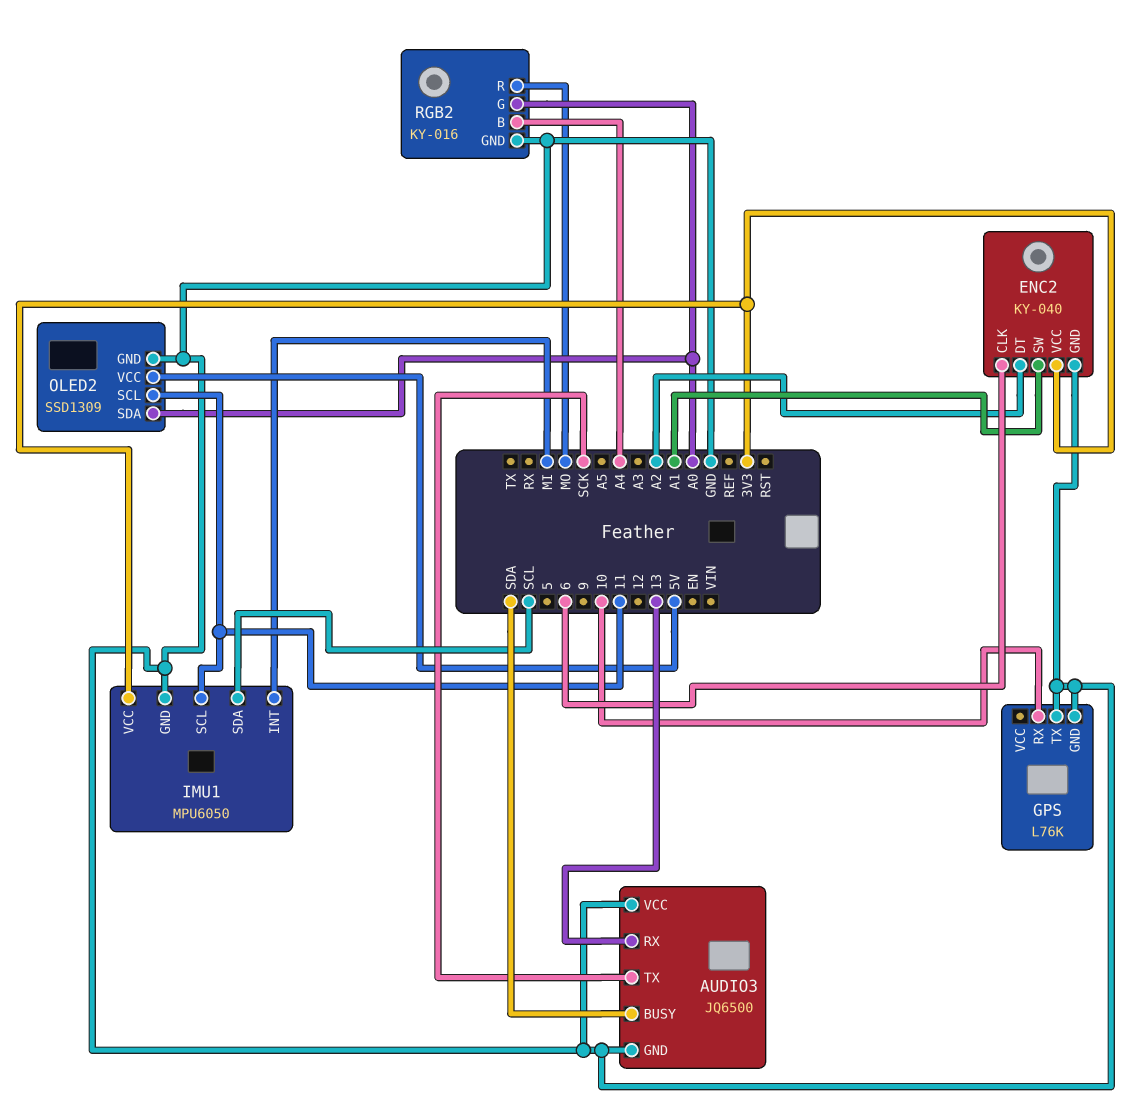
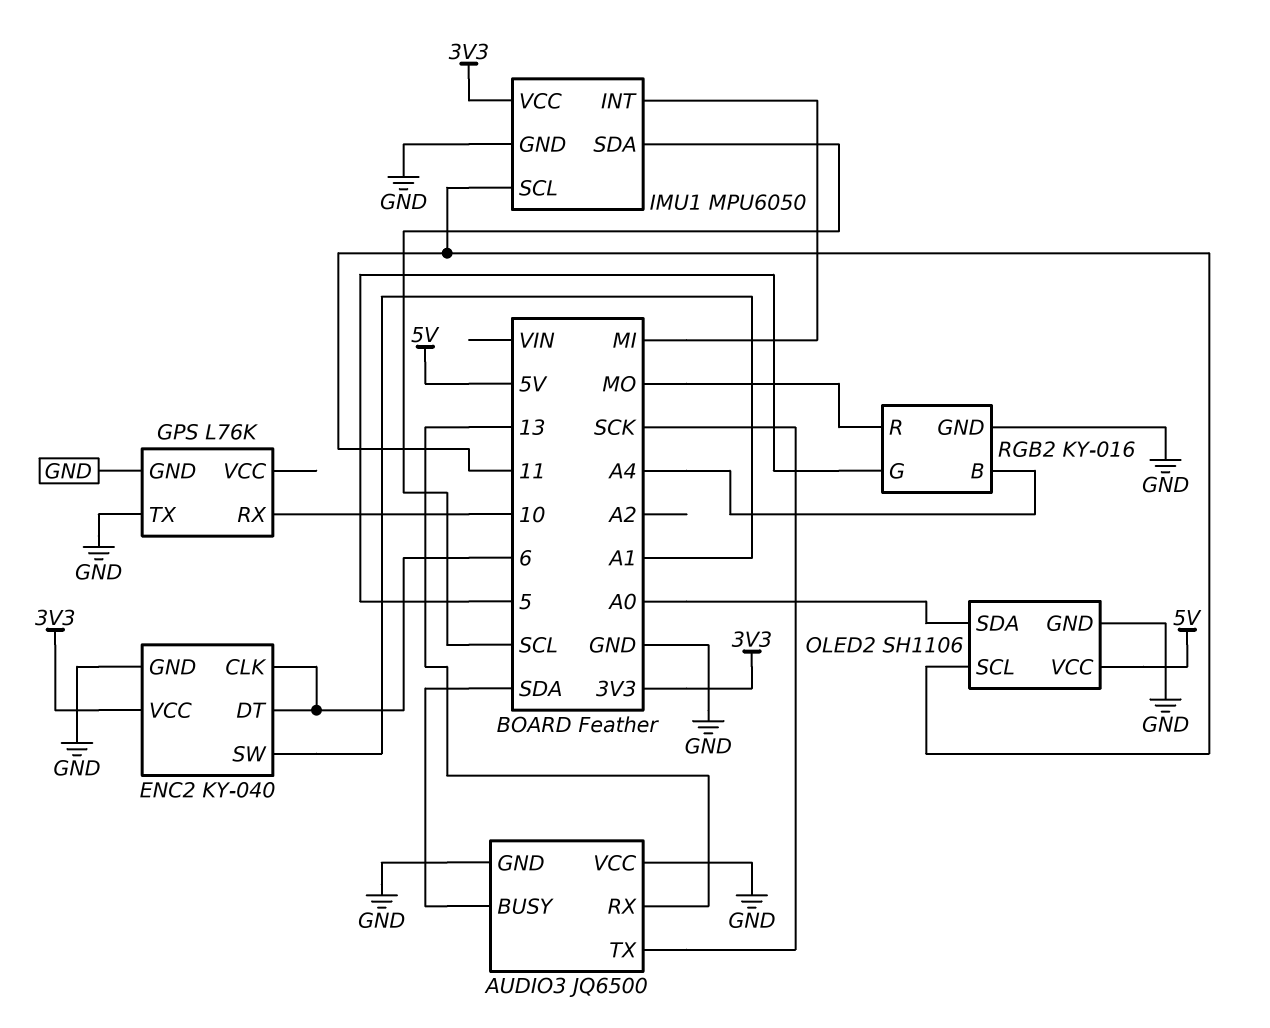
ENC2 pin DT: A2 -> 6
OLED2: SSD1309 -> SH1106
RGB2 pin G: A0 -> 5

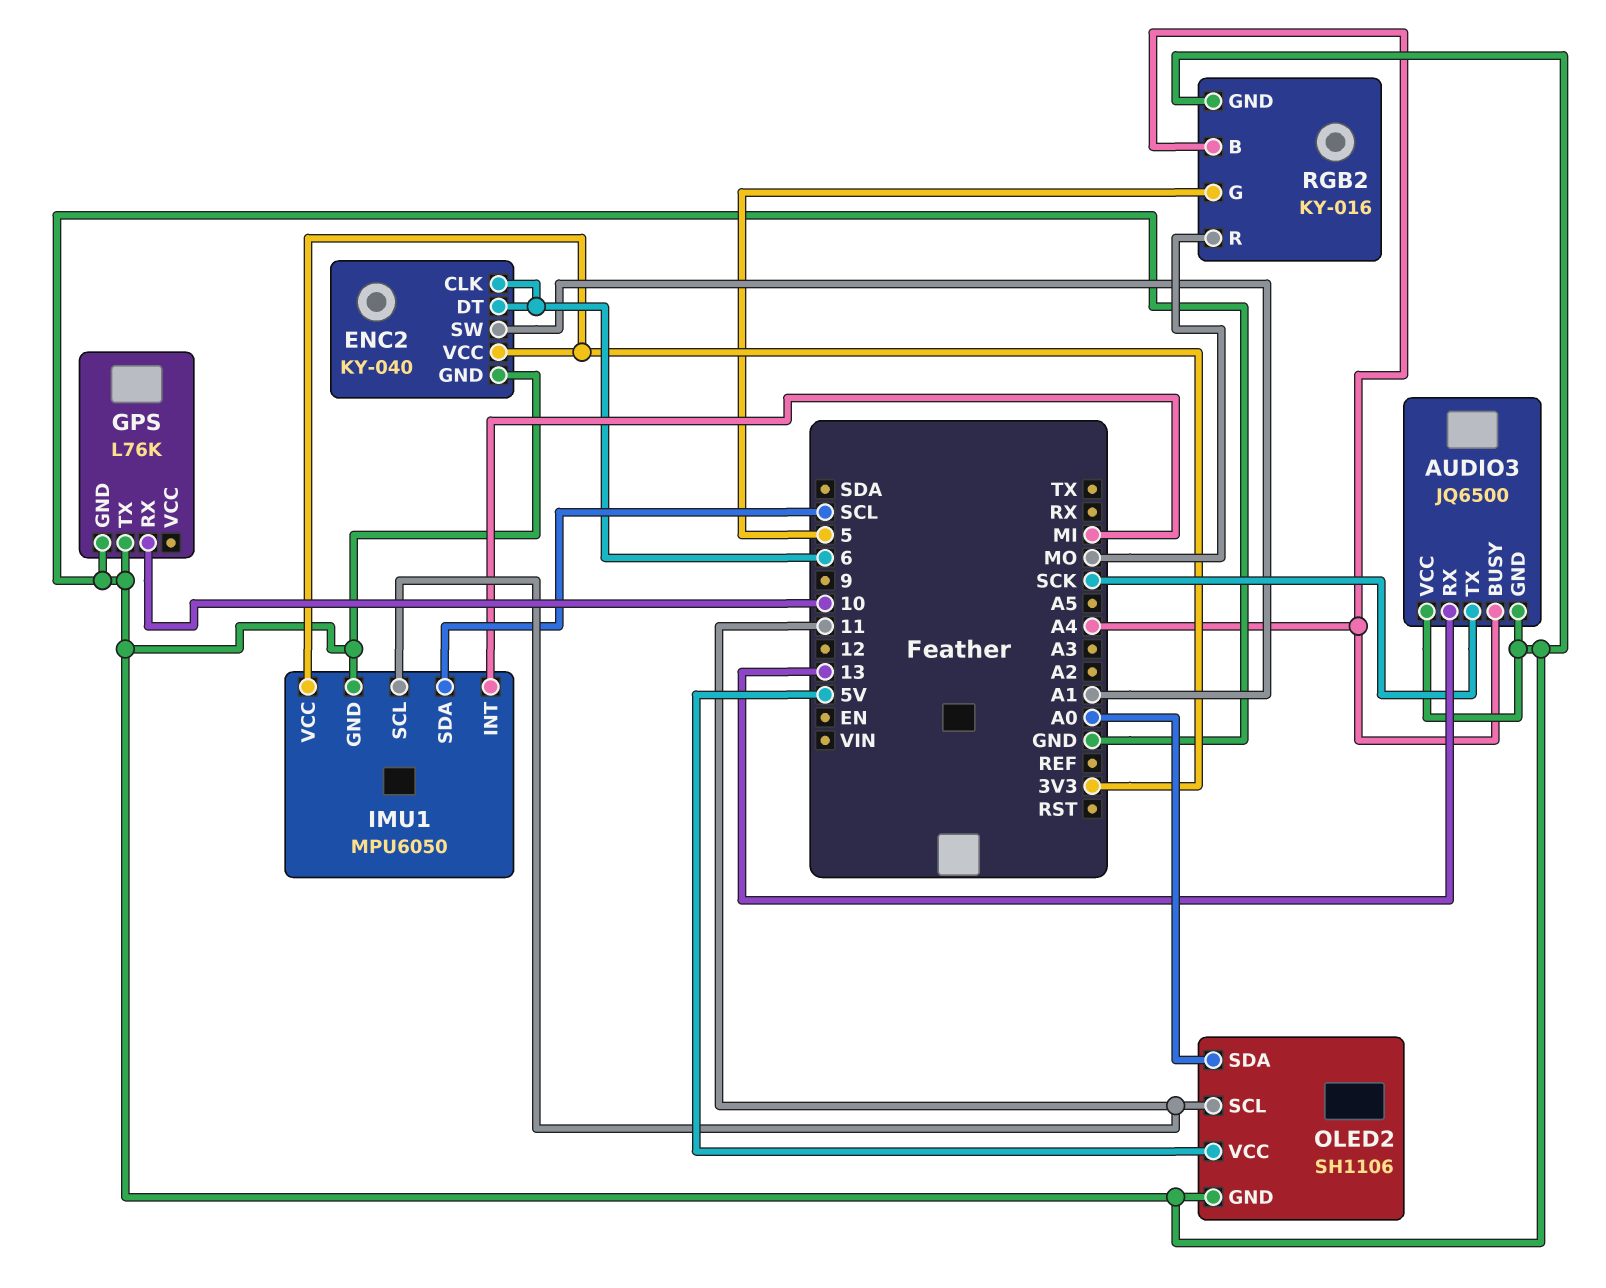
AUDIO3 pin BUSY: SDA -> A4

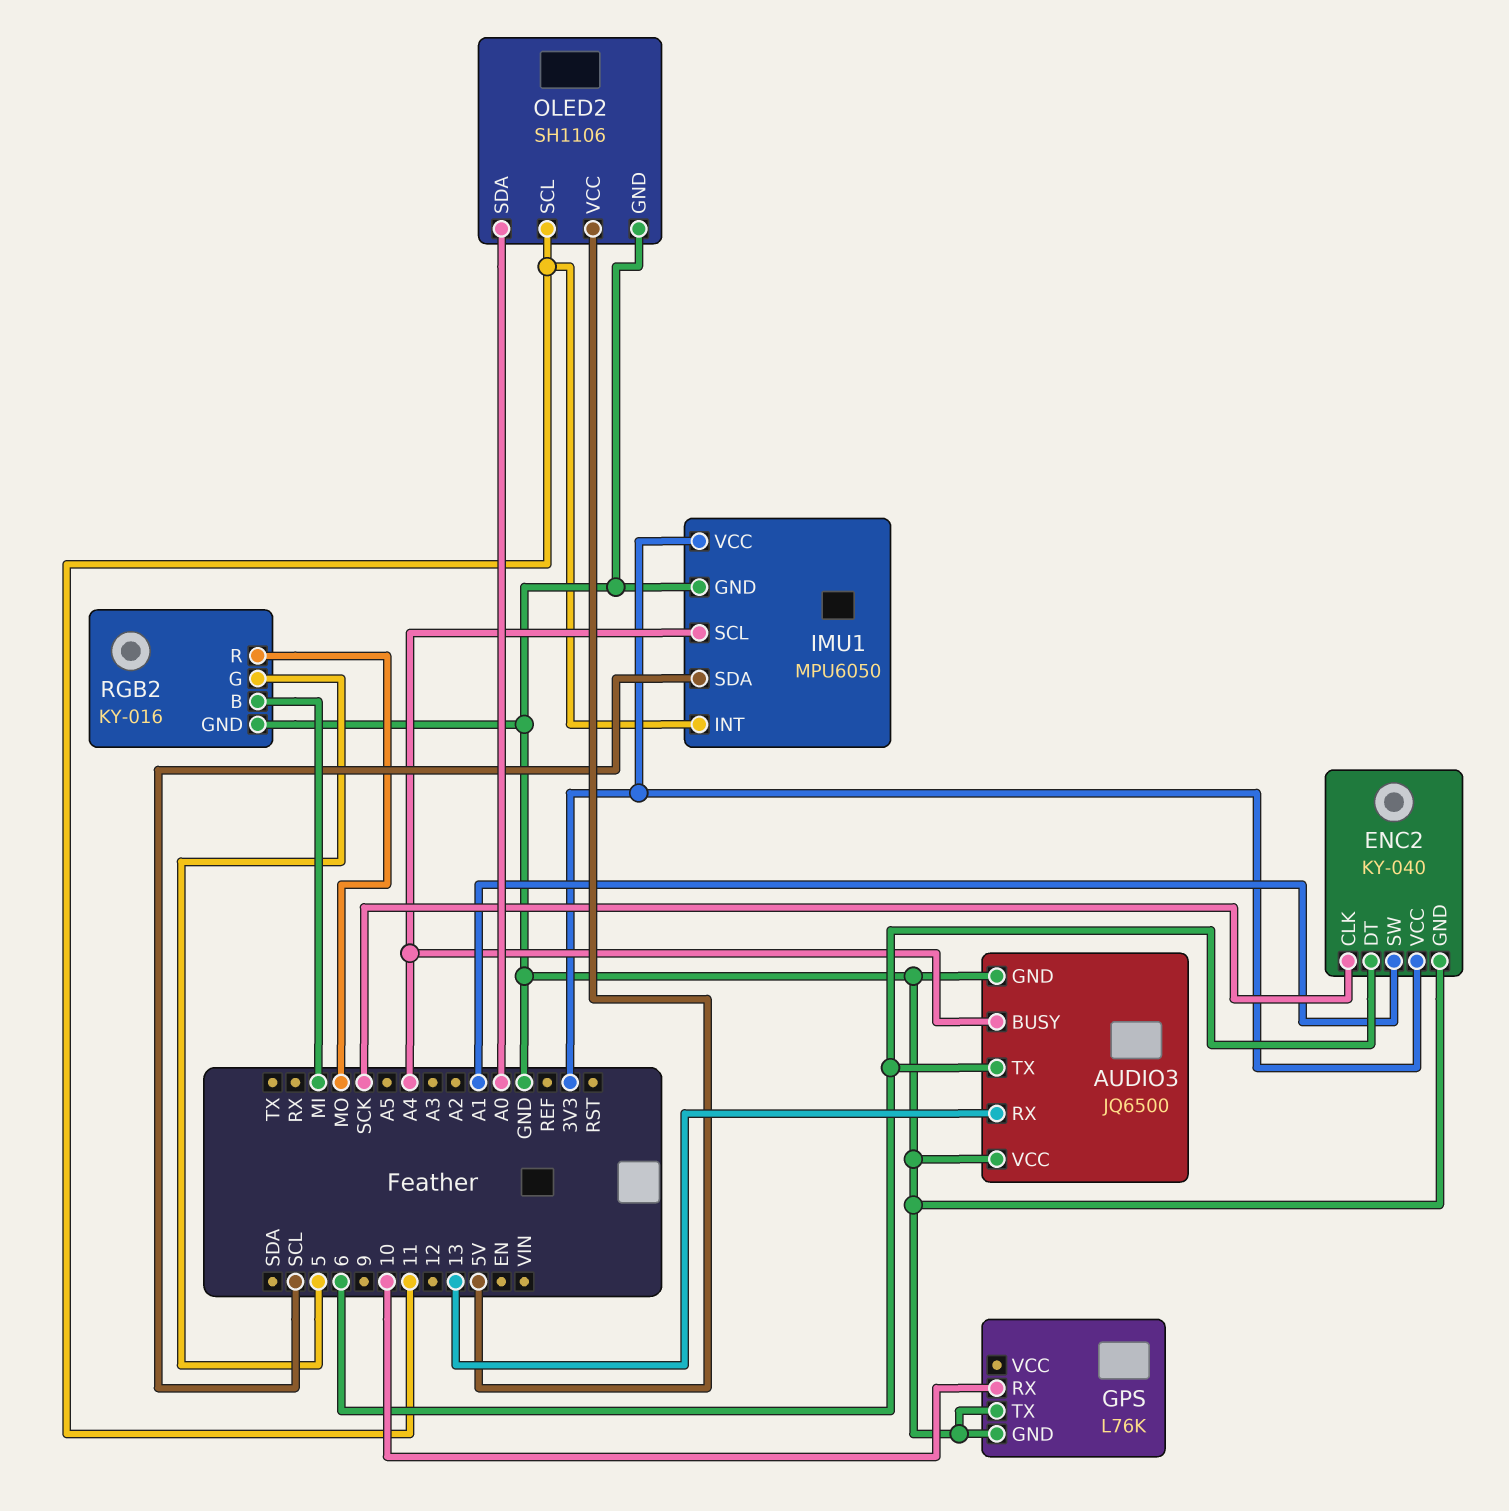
AUDIO3 pin TX: SCK -> 6
ENC2 pin CLK: 6 -> SCK
IMU1 pin INT: MI -> 11
IMU1 pin SCL: 11 -> A4
RGB2 pin B: A4 -> MI

